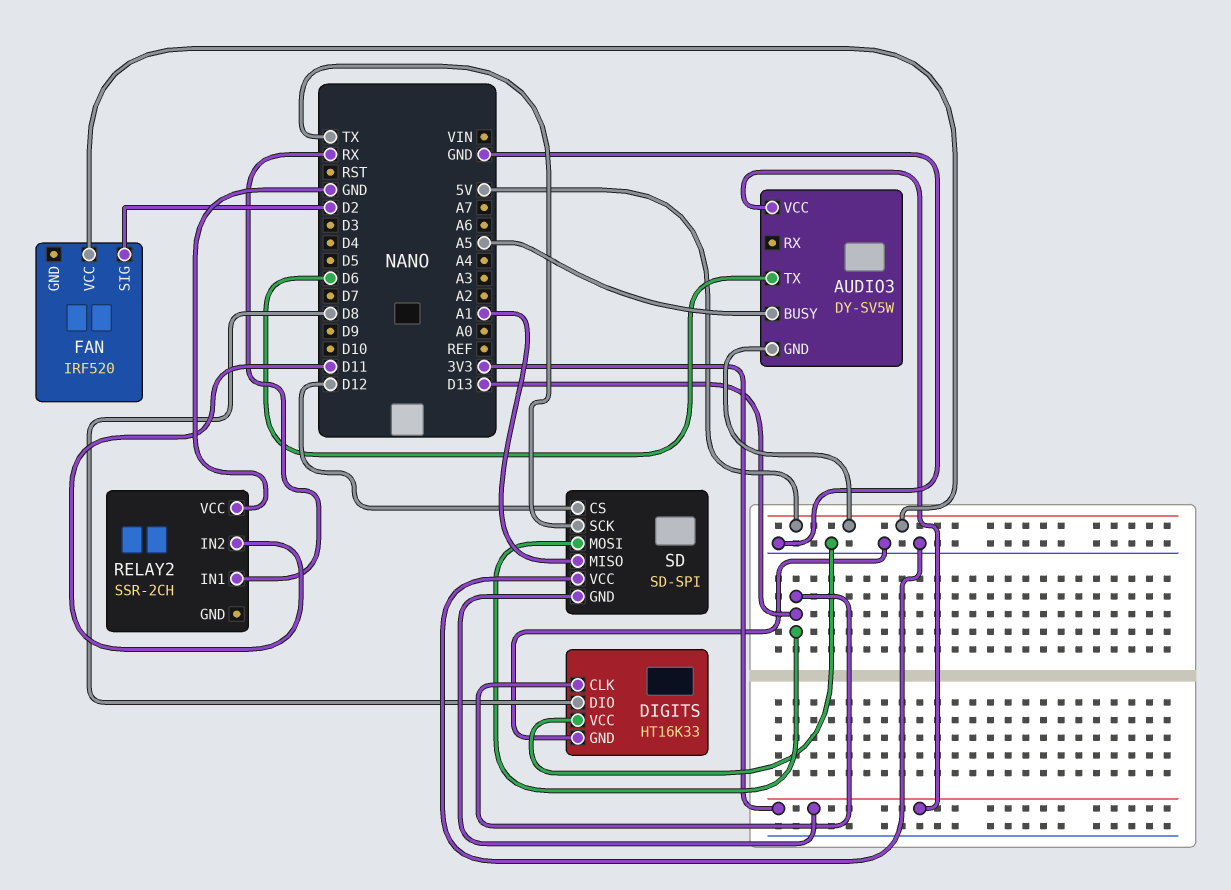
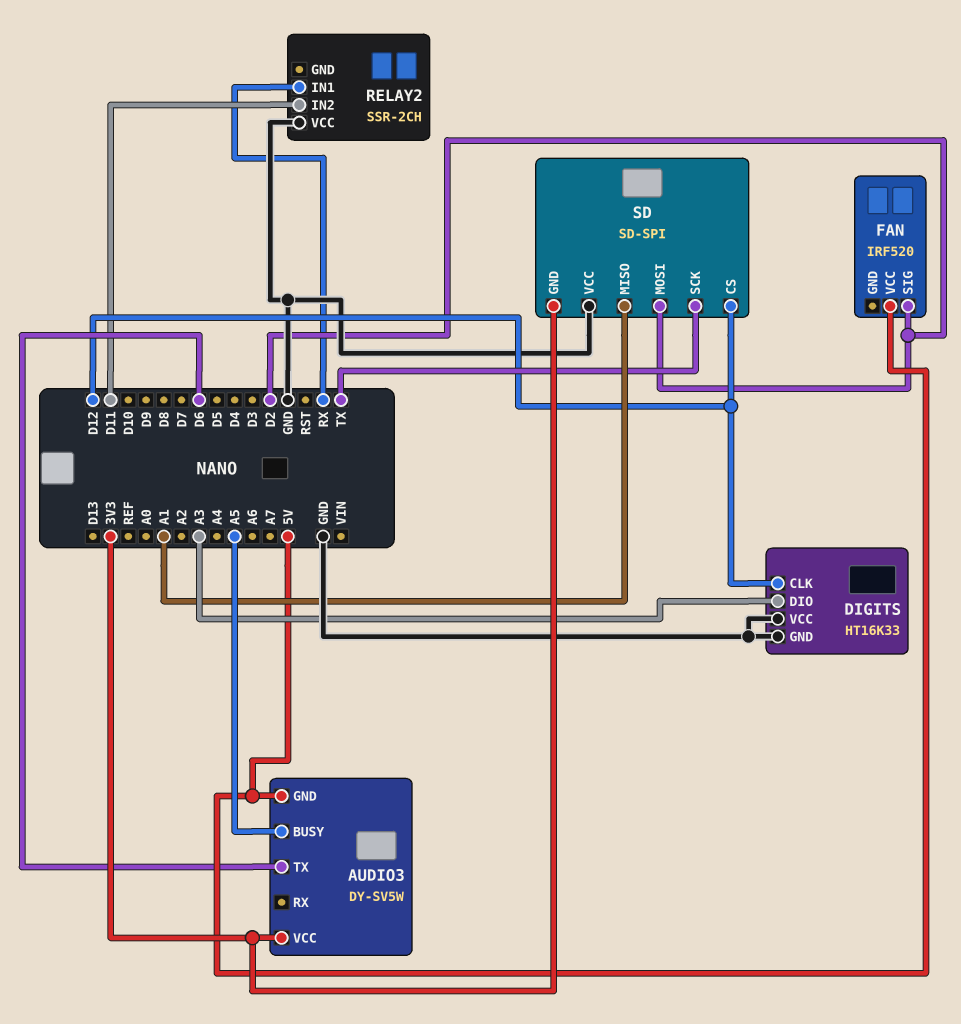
DIGITS pin CLK: D13 -> D12
DIGITS pin DIO: D8 -> A3
SD pin MOSI: D13 -> D2

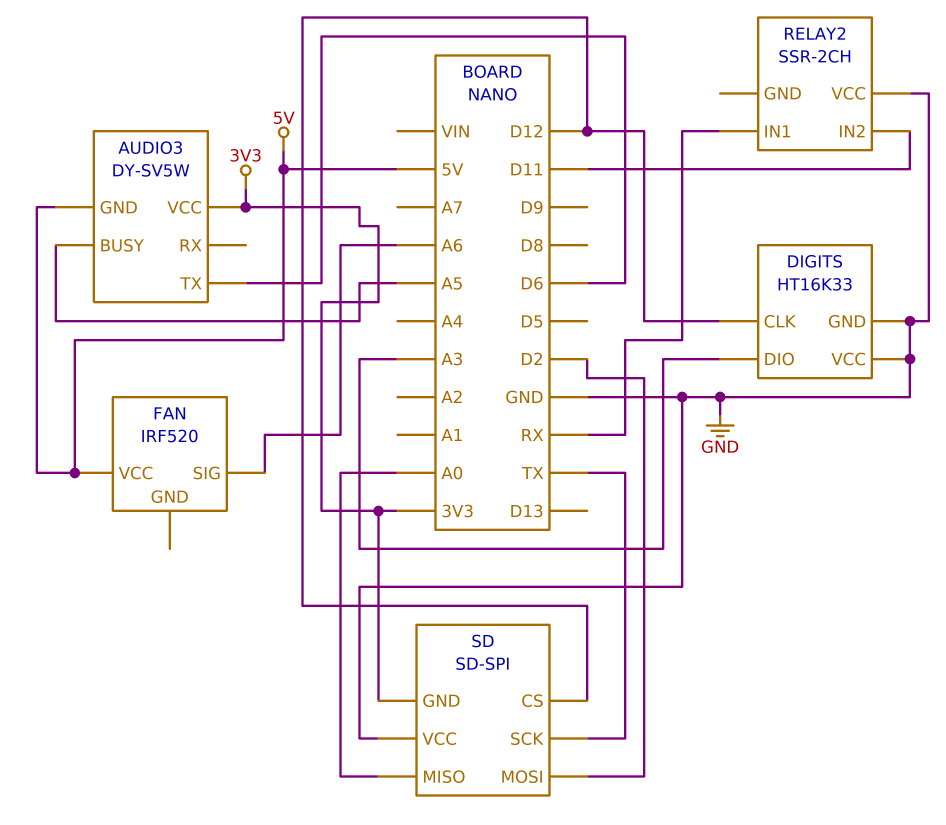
FAN pin SIG: D2 -> A6
SD pin MISO: A1 -> A0

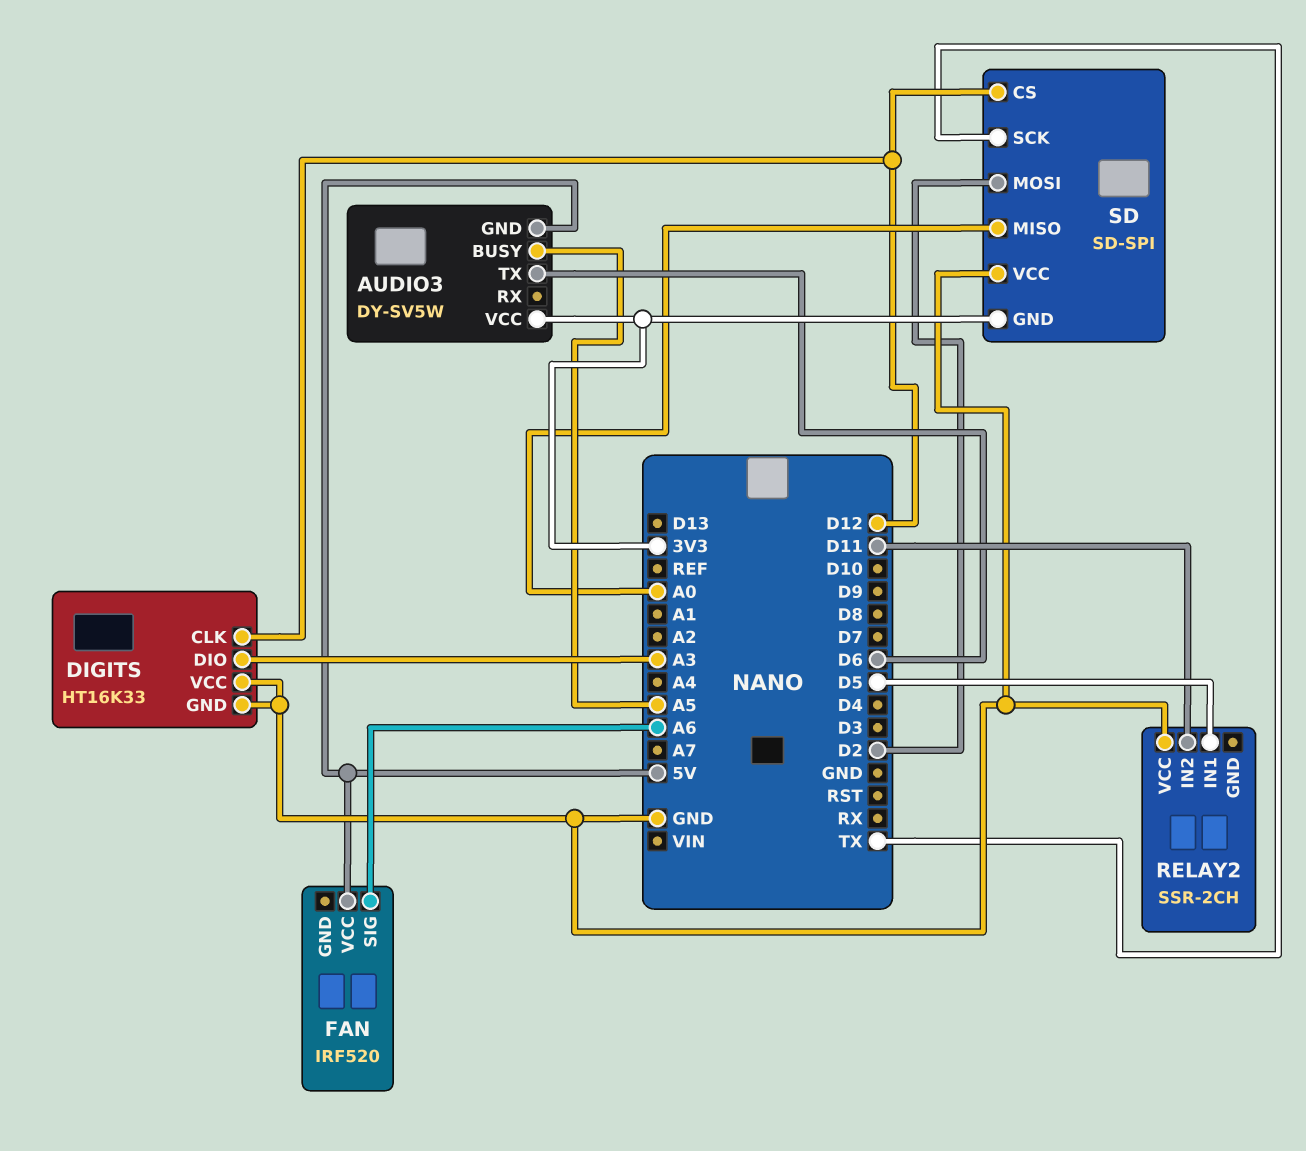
RELAY2 pin IN1: RX -> D5

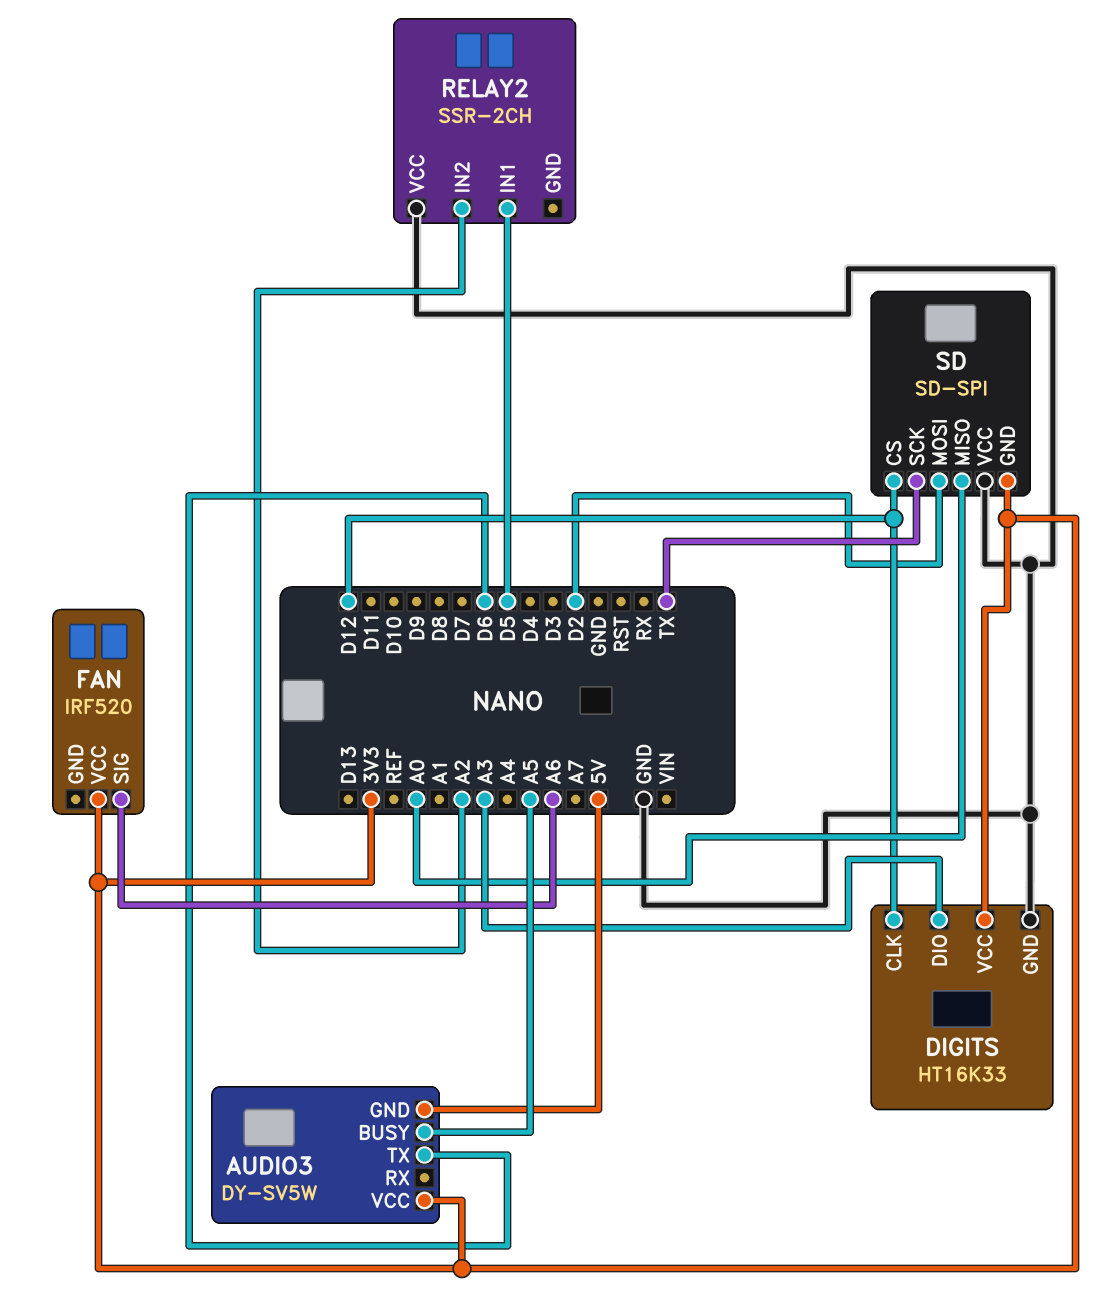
DIGITS pin VCC: GND -> 3V3
FAN pin VCC: 5V -> 3V3
RELAY2 pin IN2: D11 -> A2

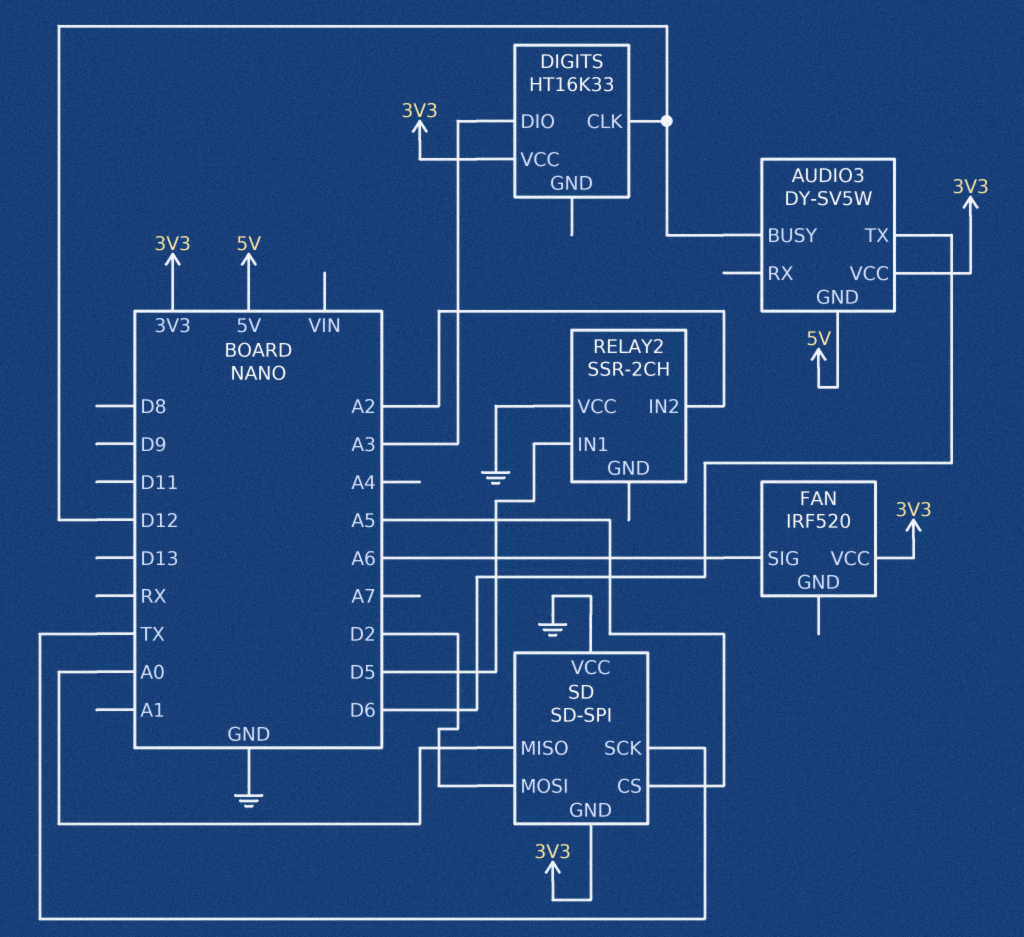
AUDIO3 pin BUSY: A5 -> D12
DIGITS pin GND: GND -> none
SD pin CS: D12 -> A5

